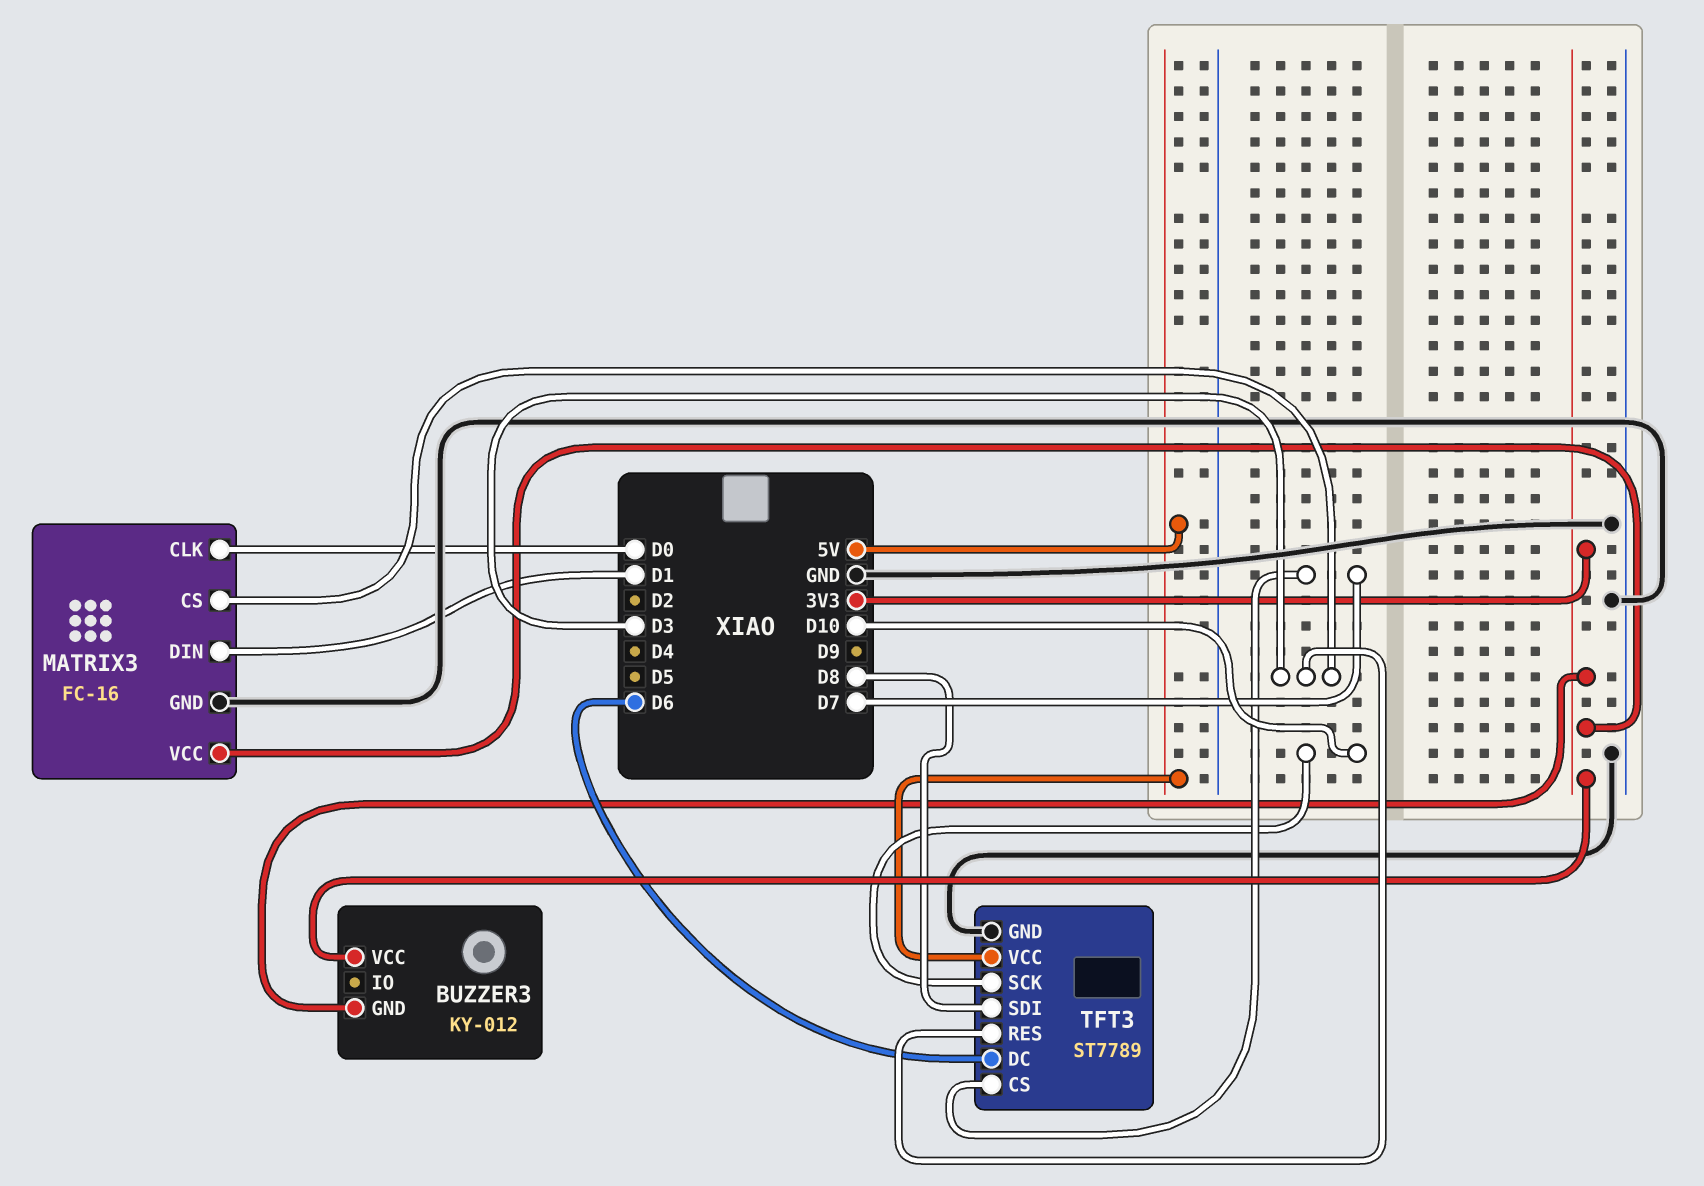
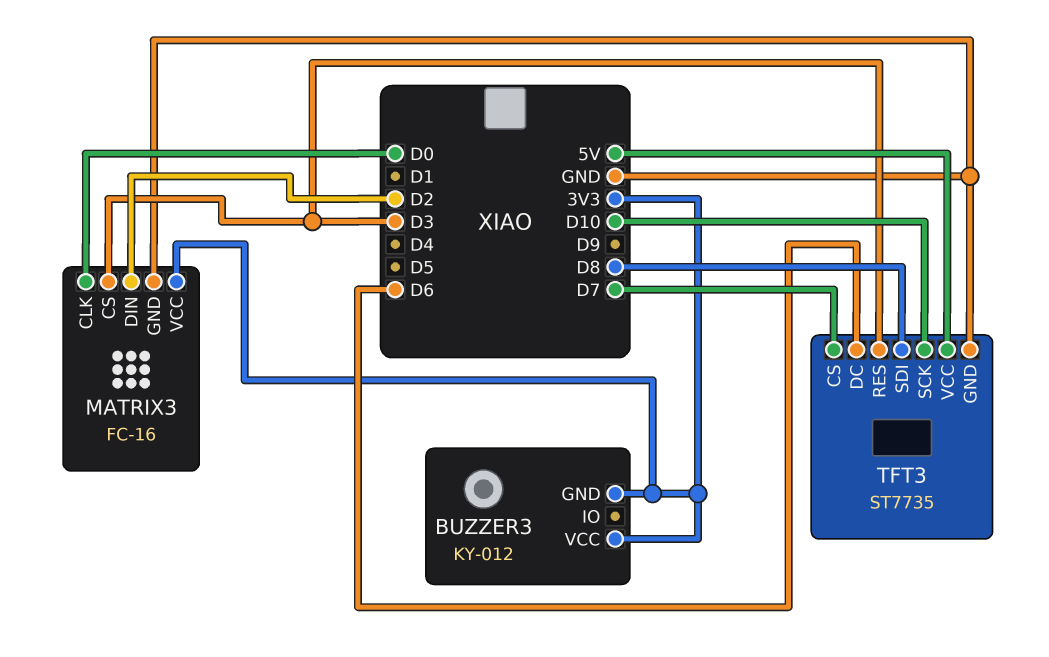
MATRIX3 pin DIN: D1 -> D2
TFT3: ST7789 -> ST7735

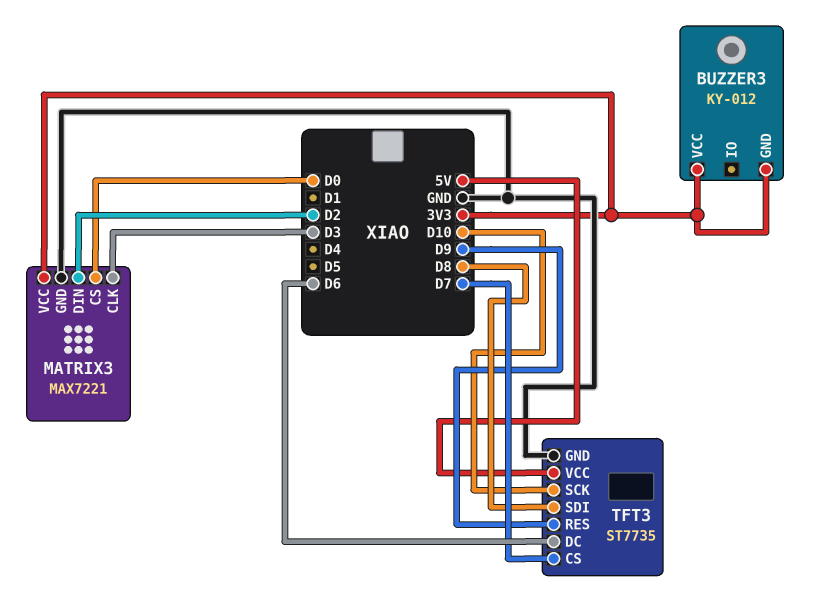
MATRIX3: FC-16 -> MAX7221
MATRIX3 pin CLK: D0 -> D3
MATRIX3 pin CS: D3 -> D0
TFT3 pin RES: D3 -> D9

